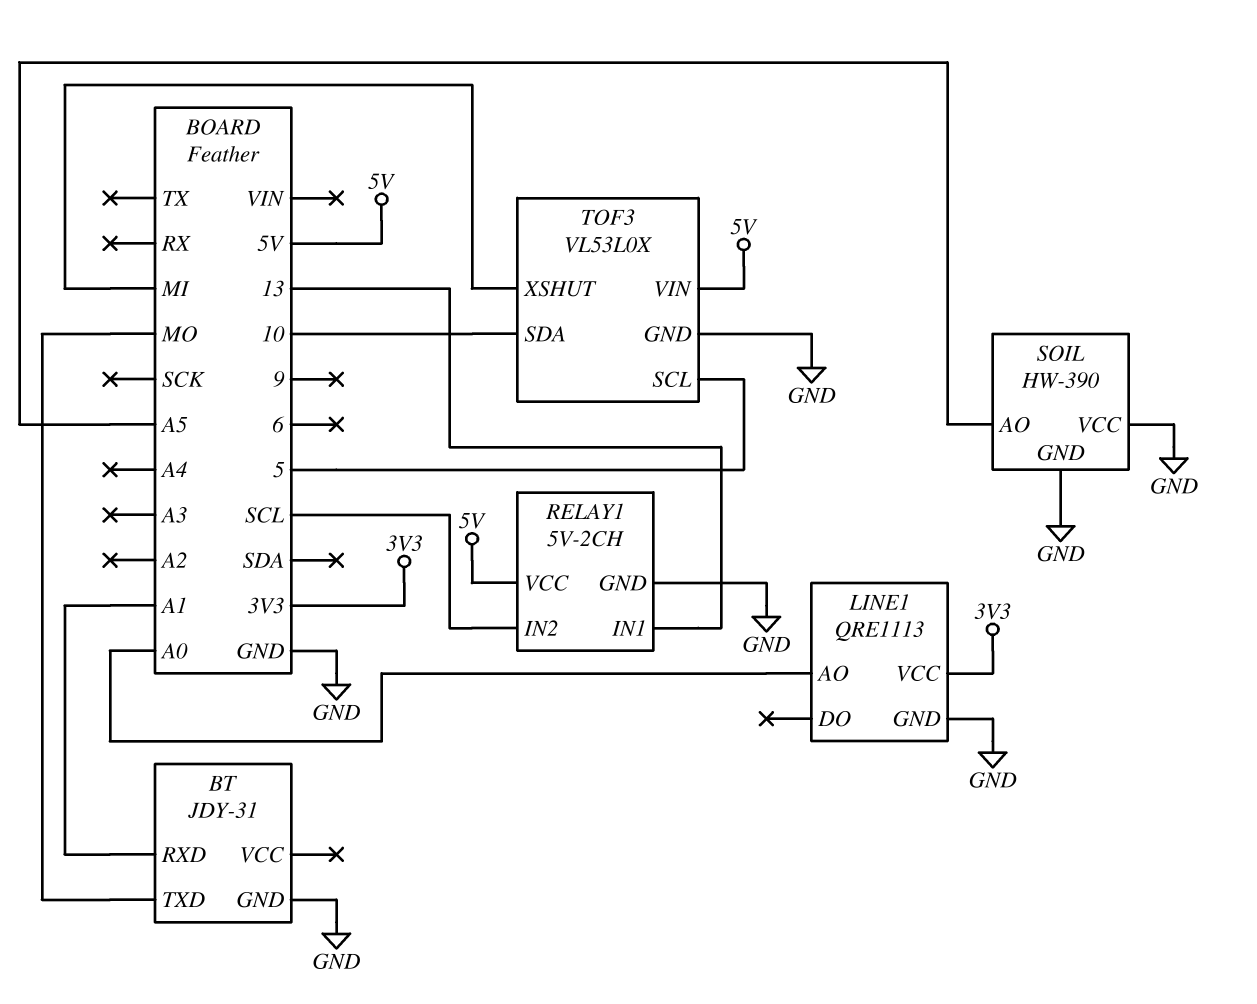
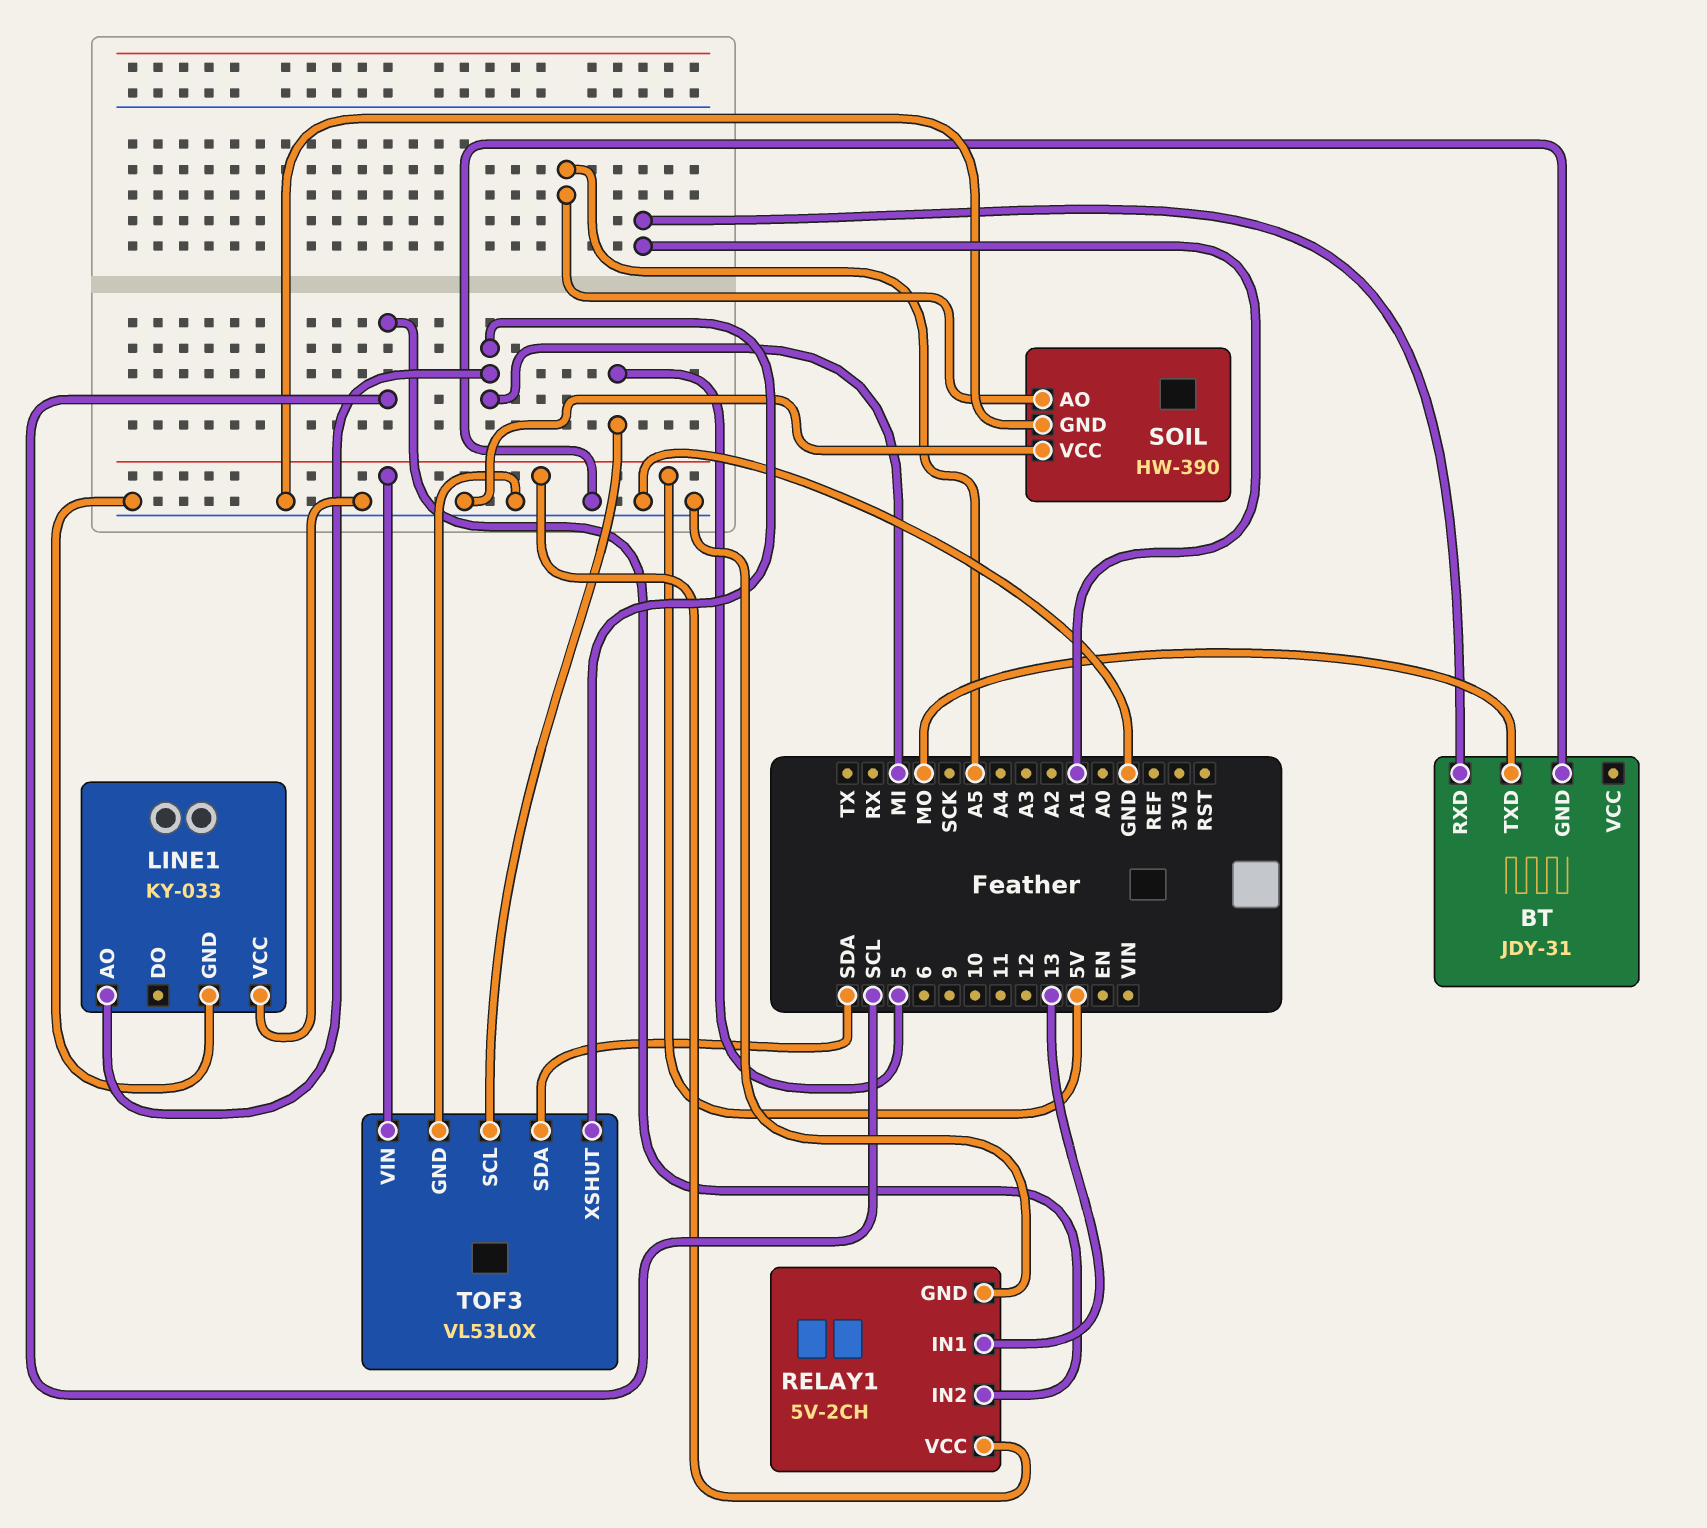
LINE1: QRE1113 -> KY-033
LINE1 pin AO: A0 -> MI
LINE1 pin VCC: 3V3 -> GND
TOF3 pin SDA: 10 -> SDA

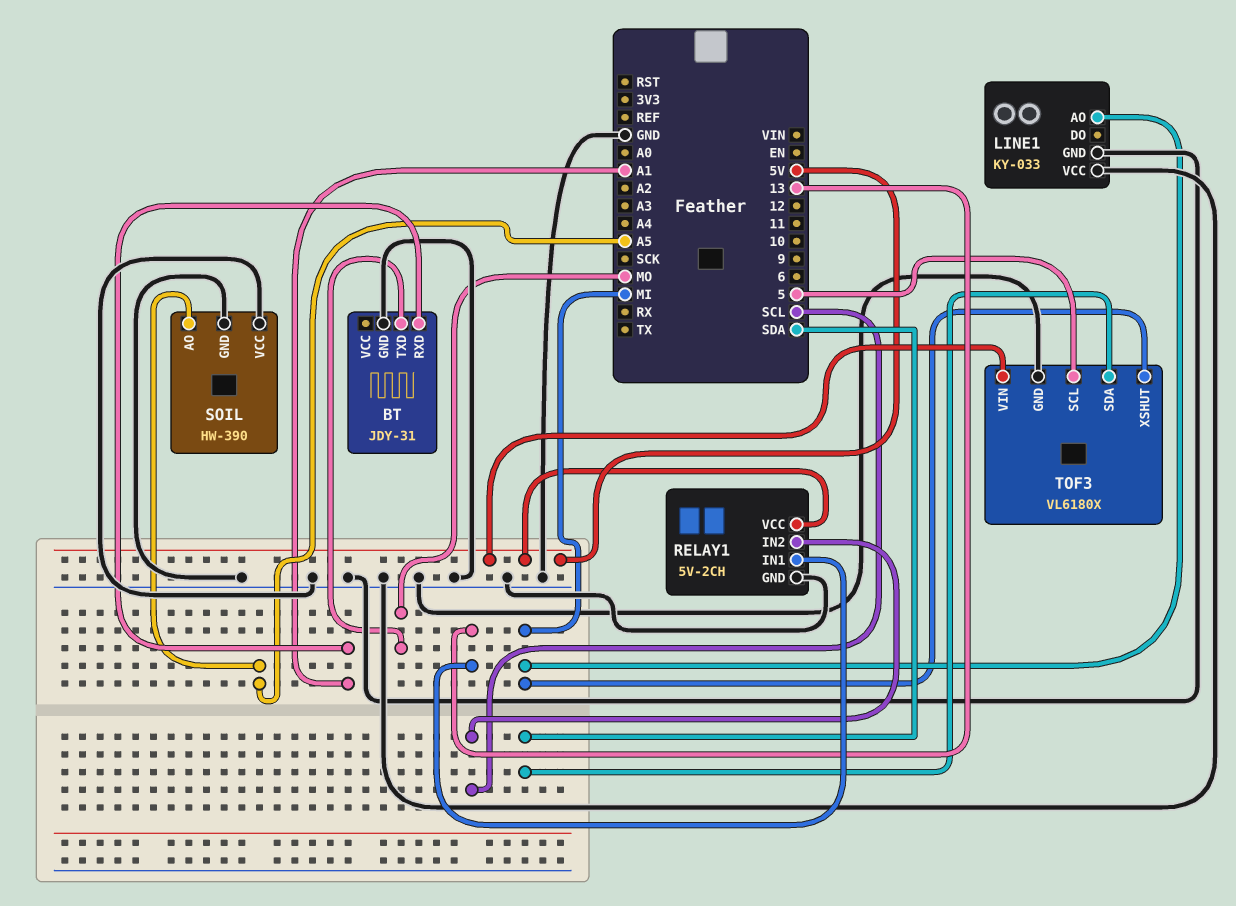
TOF3: VL53L0X -> VL6180X

